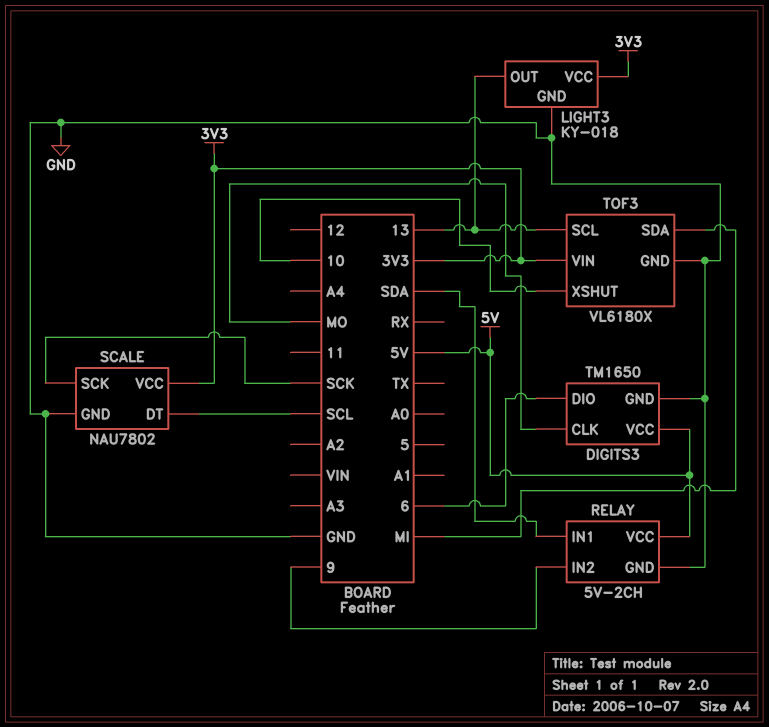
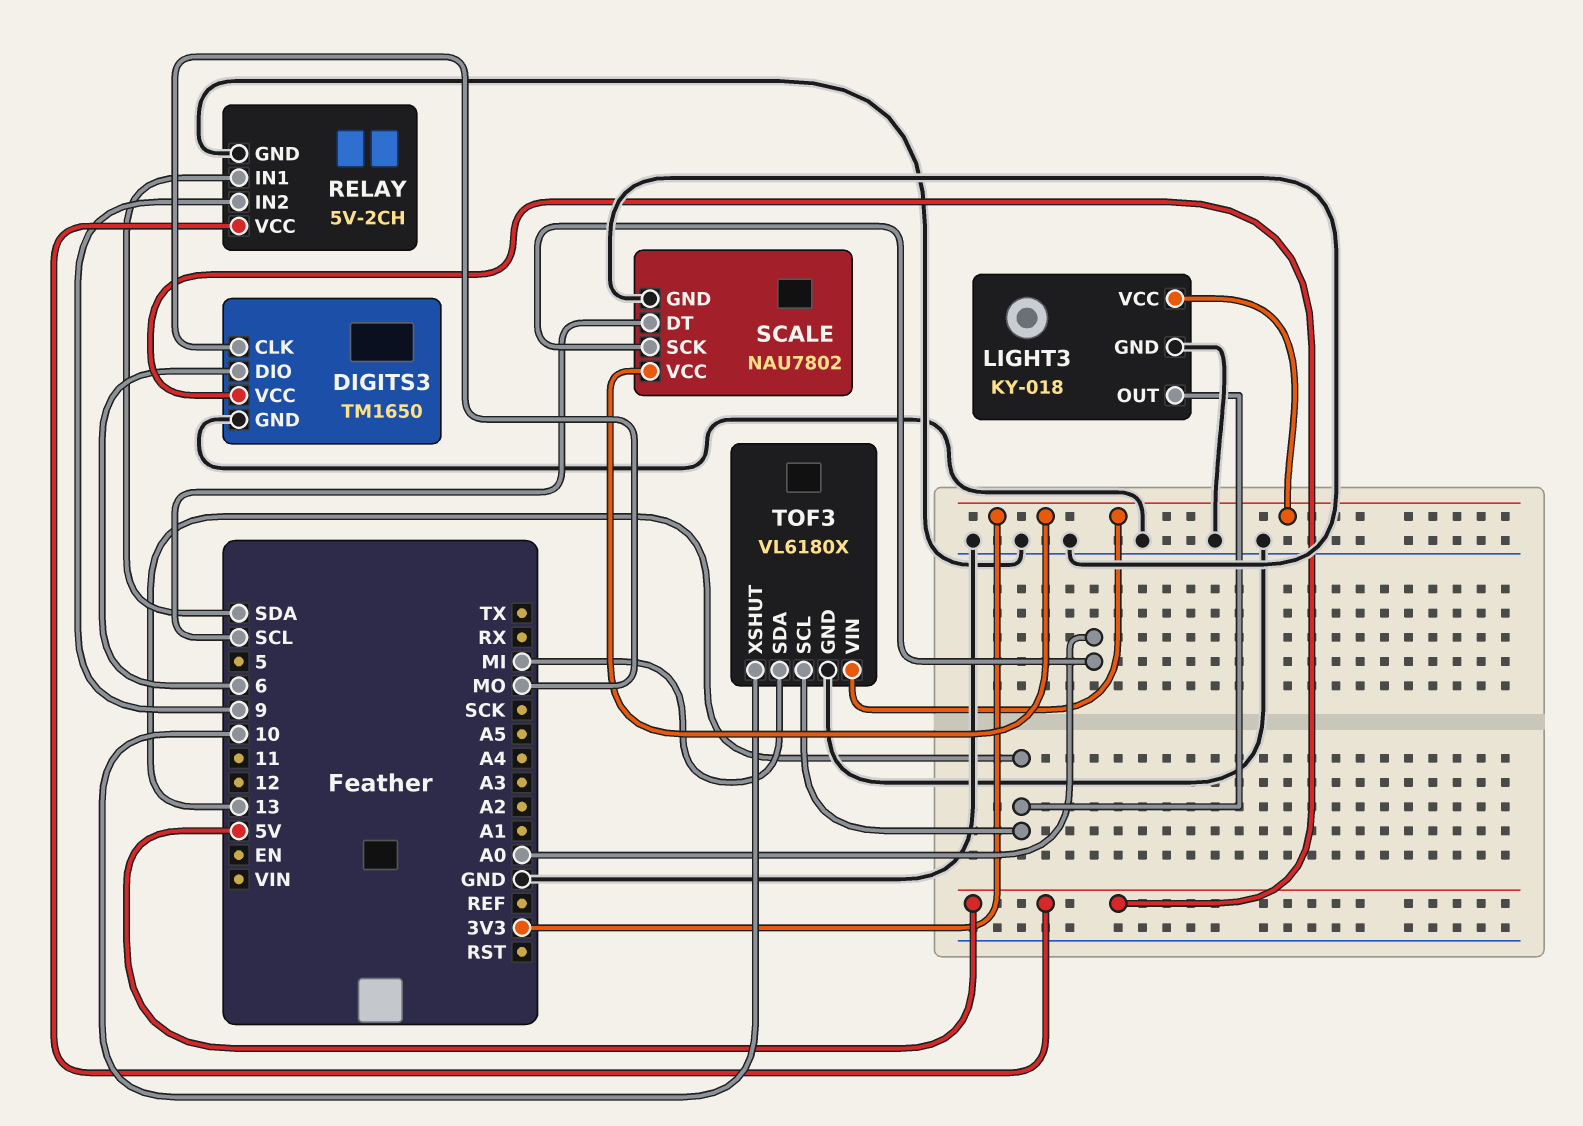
SCALE pin SCK: SCK -> A0

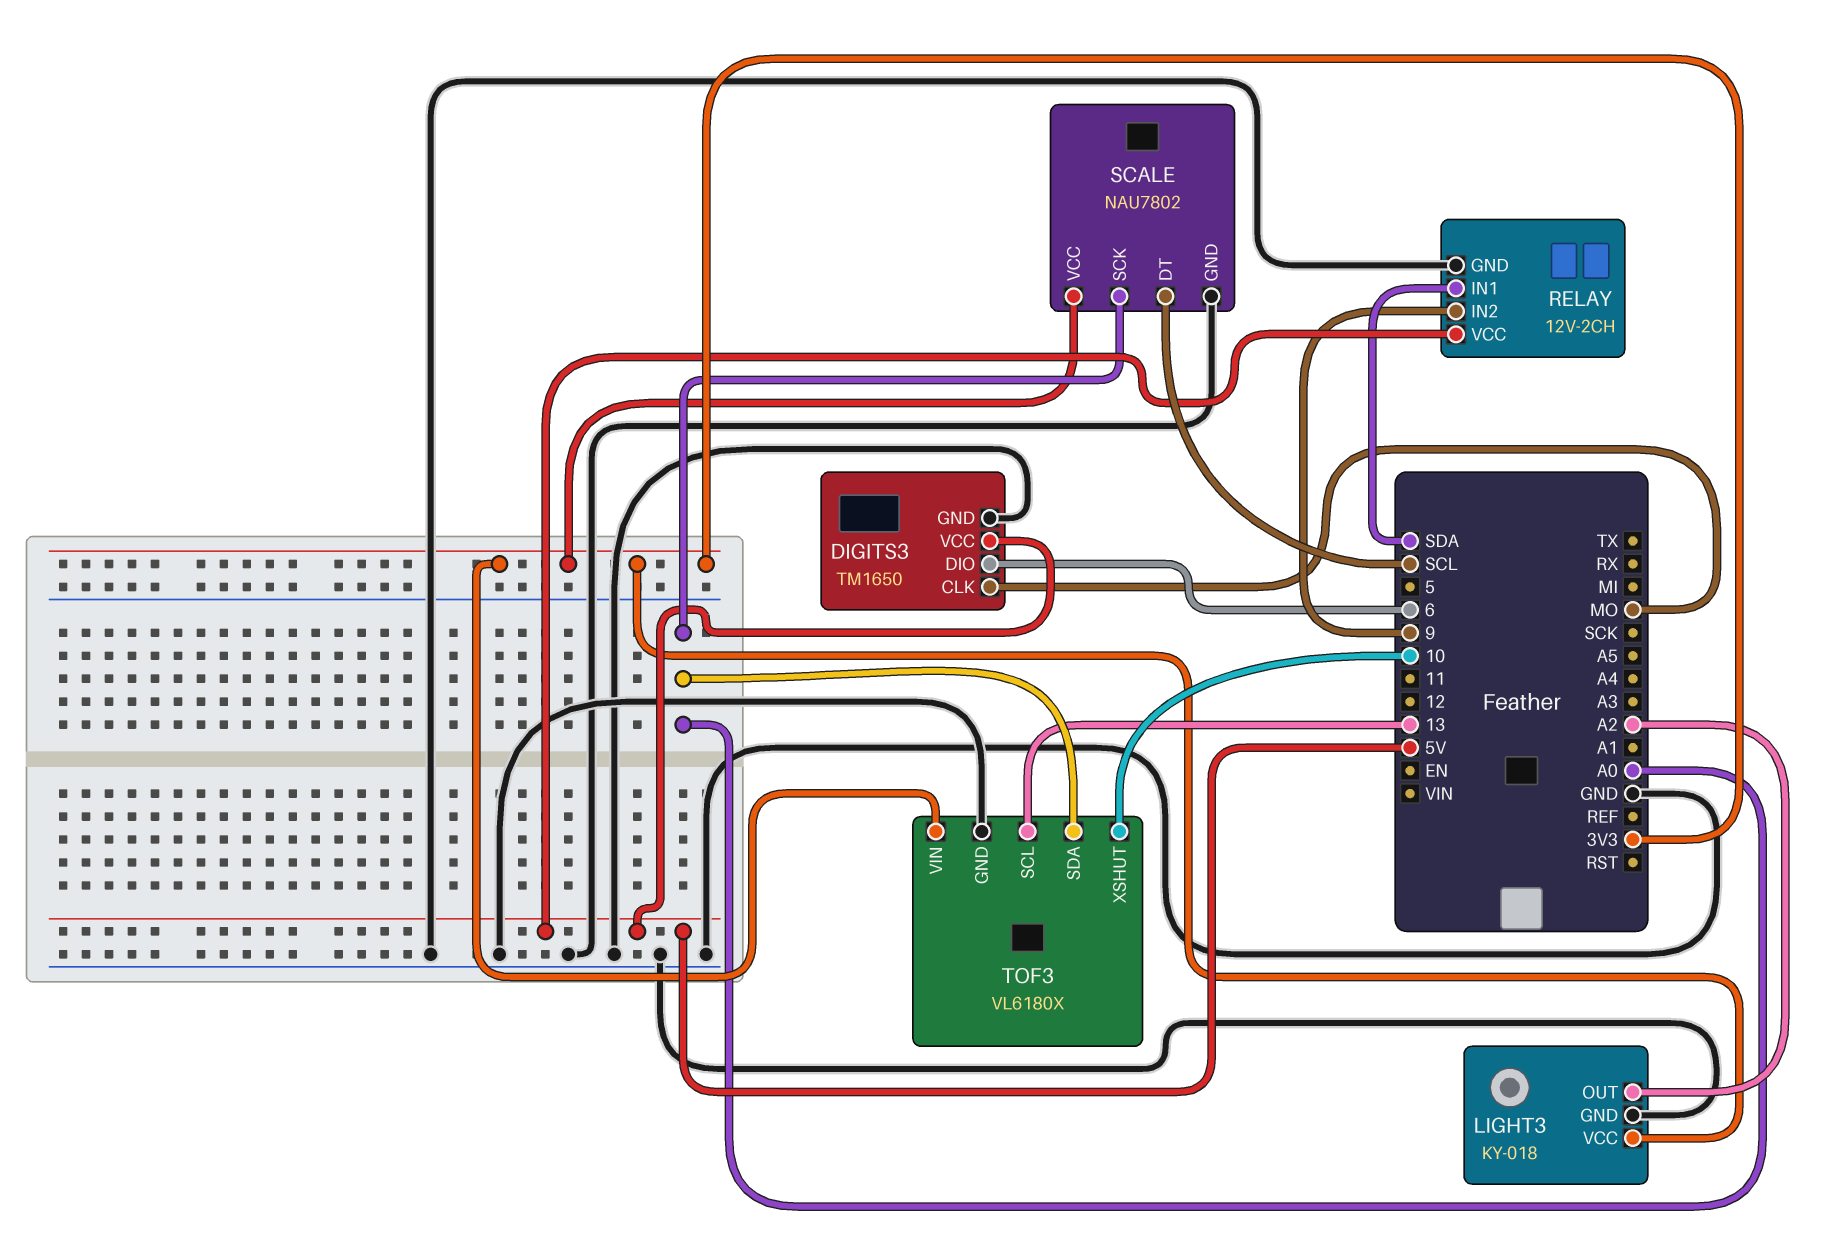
LIGHT3 pin OUT: 13 -> A2
RELAY: 5V-2CH -> 12V-2CH
TOF3 pin SDA: MI -> A0

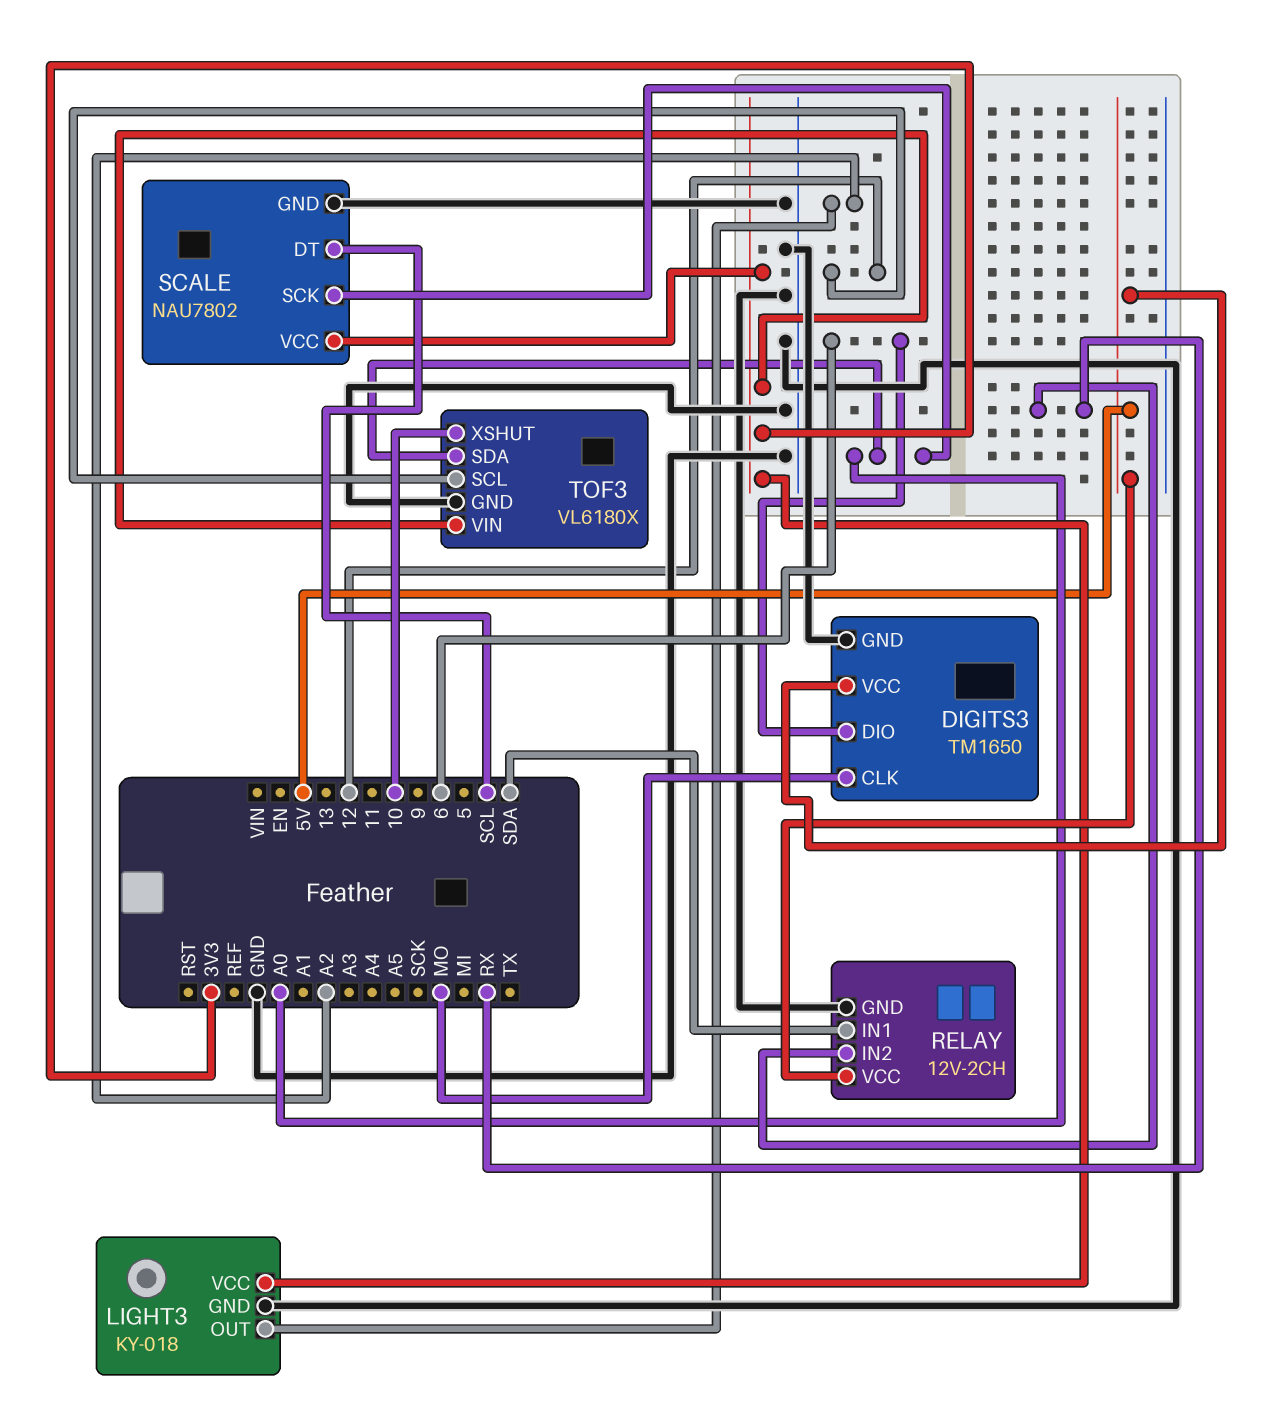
RELAY pin IN2: 9 -> RX
TOF3 pin SCL: 13 -> 12

